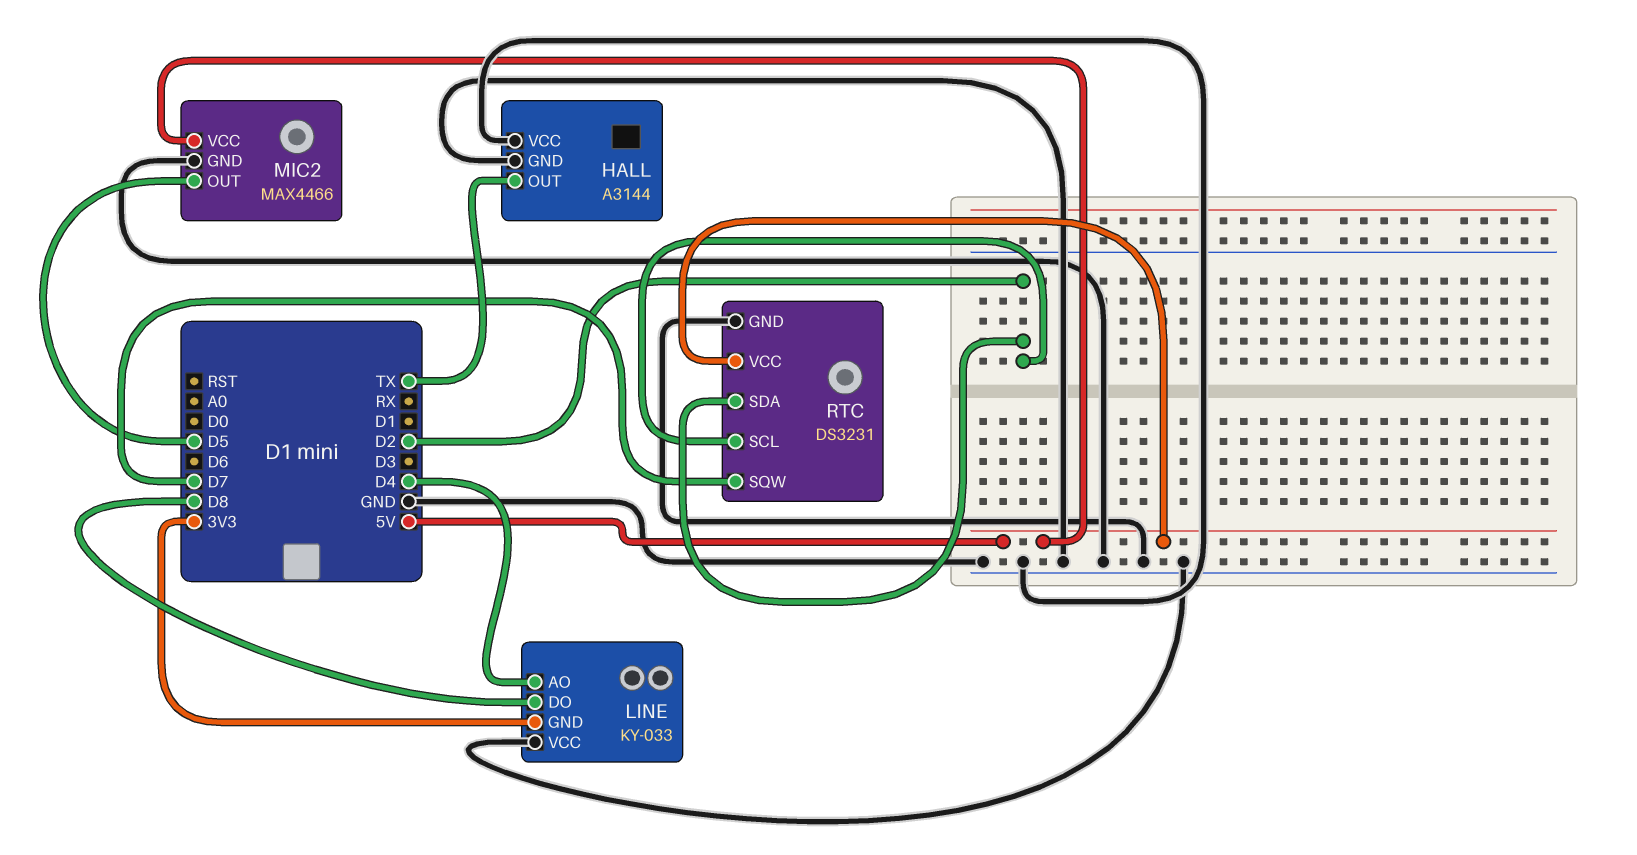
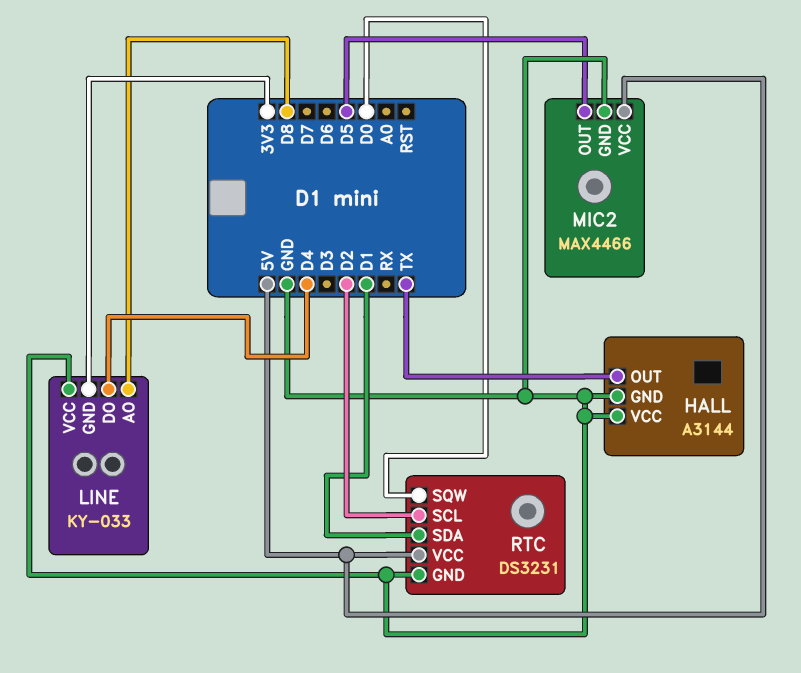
LINE pin AO: D4 -> D8
LINE pin DO: D8 -> D4
RTC pin SDA: D2 -> D1
RTC pin SQW: D7 -> D0

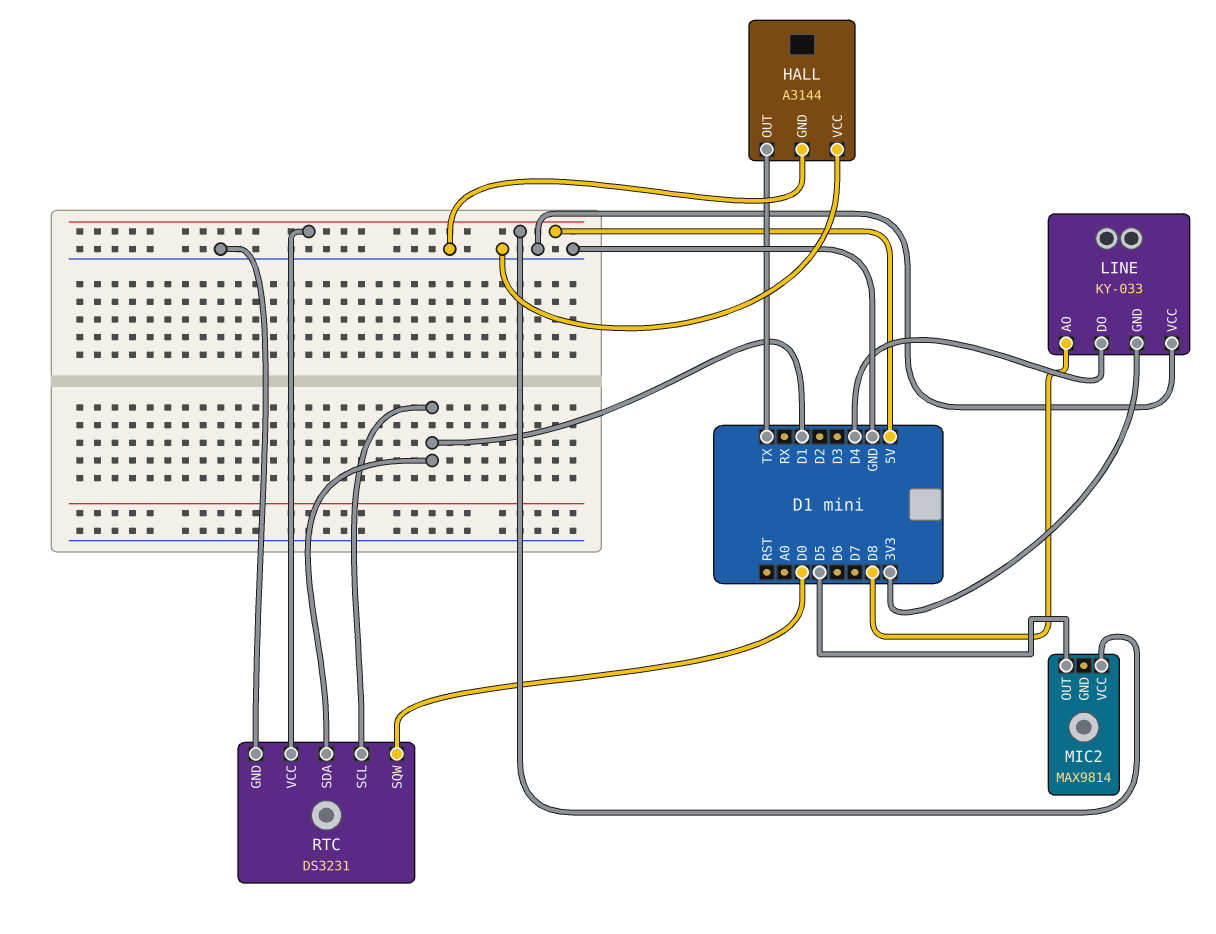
MIC2: MAX4466 -> MAX9814
MIC2 pin GND: GND -> none
RTC pin SCL: D2 -> D1

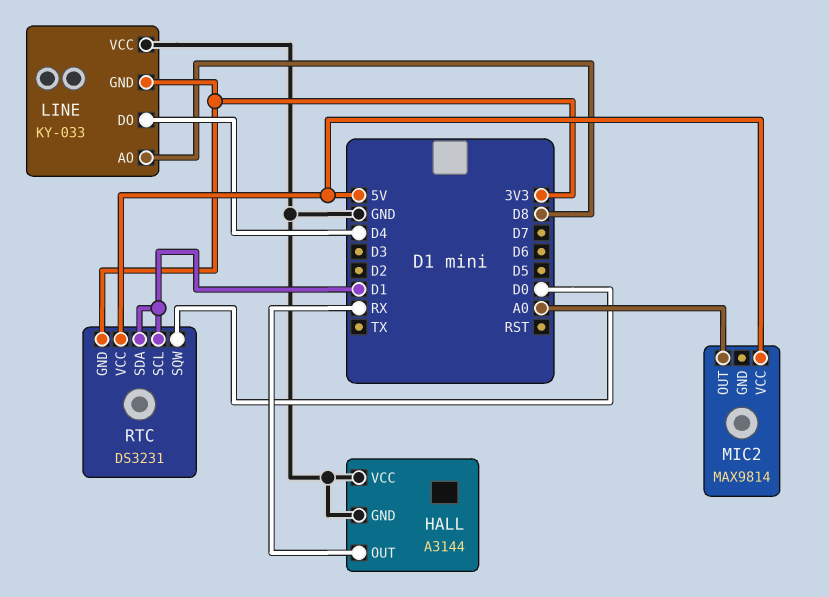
HALL pin OUT: TX -> RX
MIC2 pin OUT: D5 -> A0
RTC pin GND: GND -> 3V3

